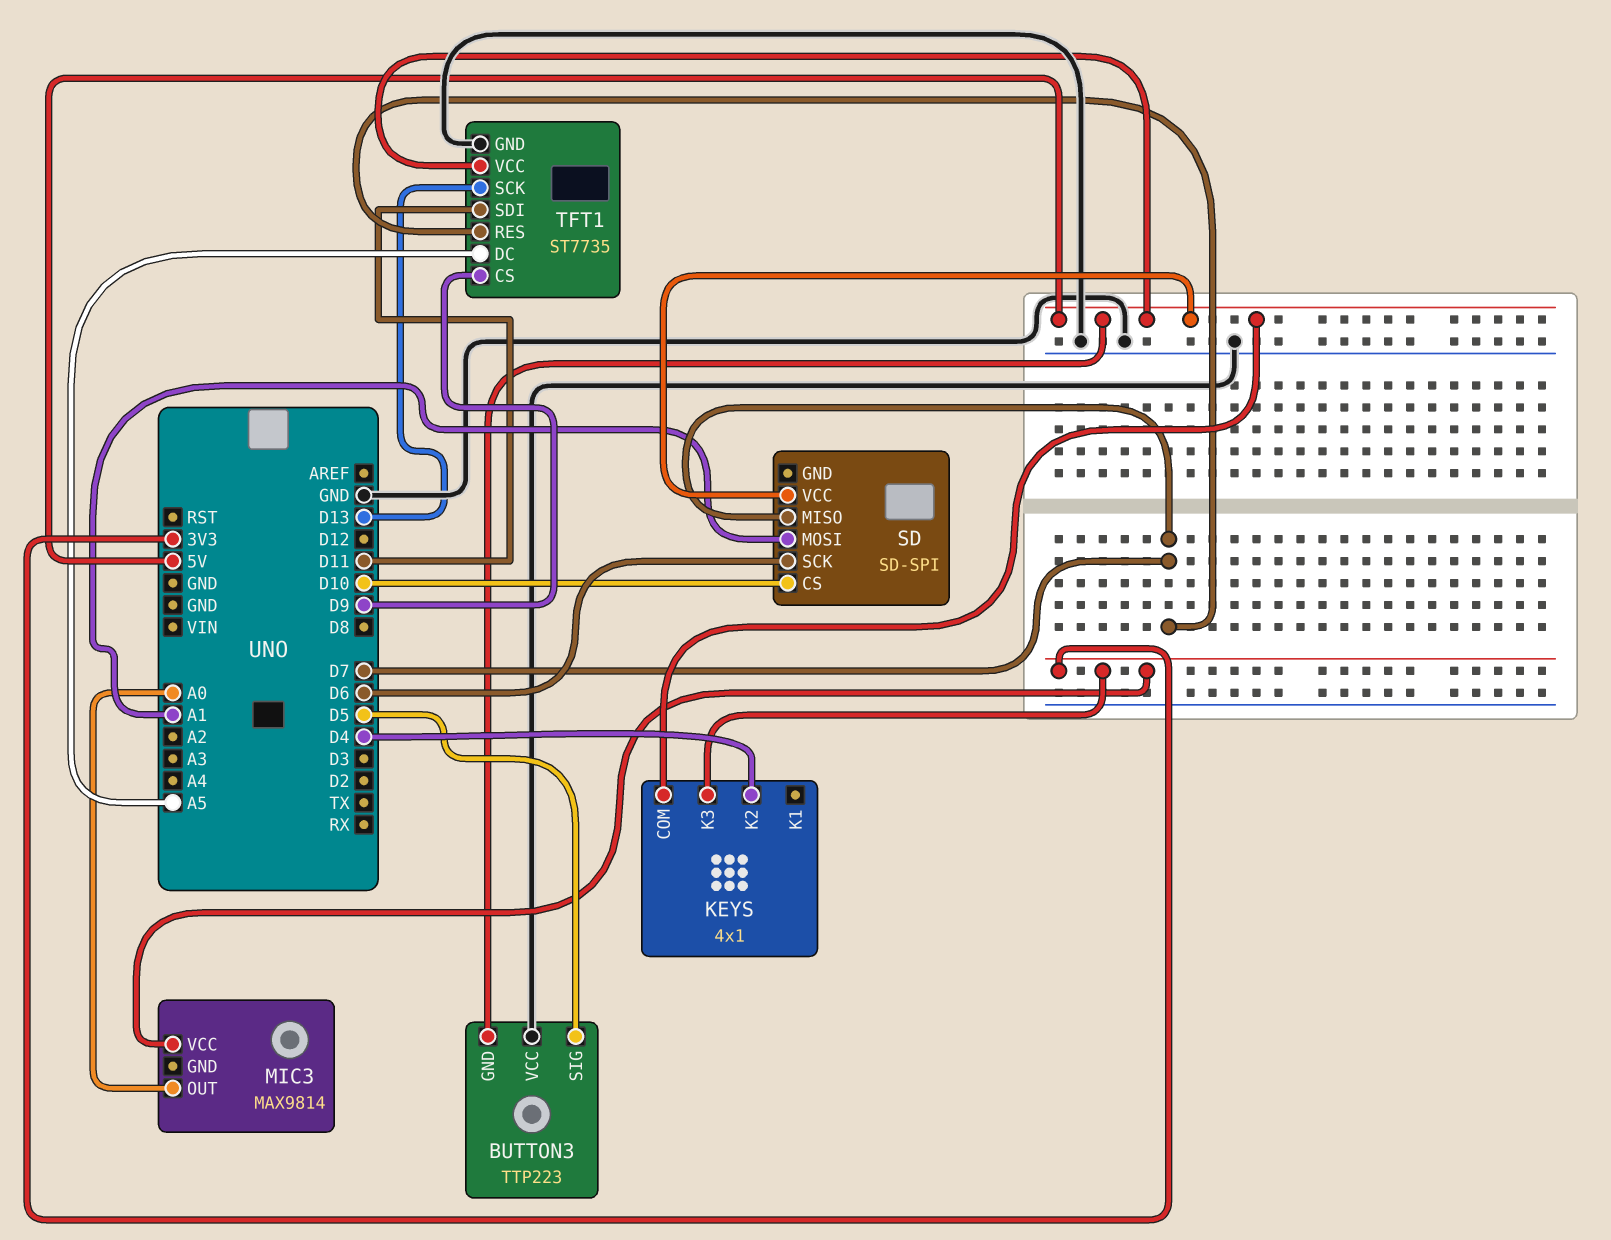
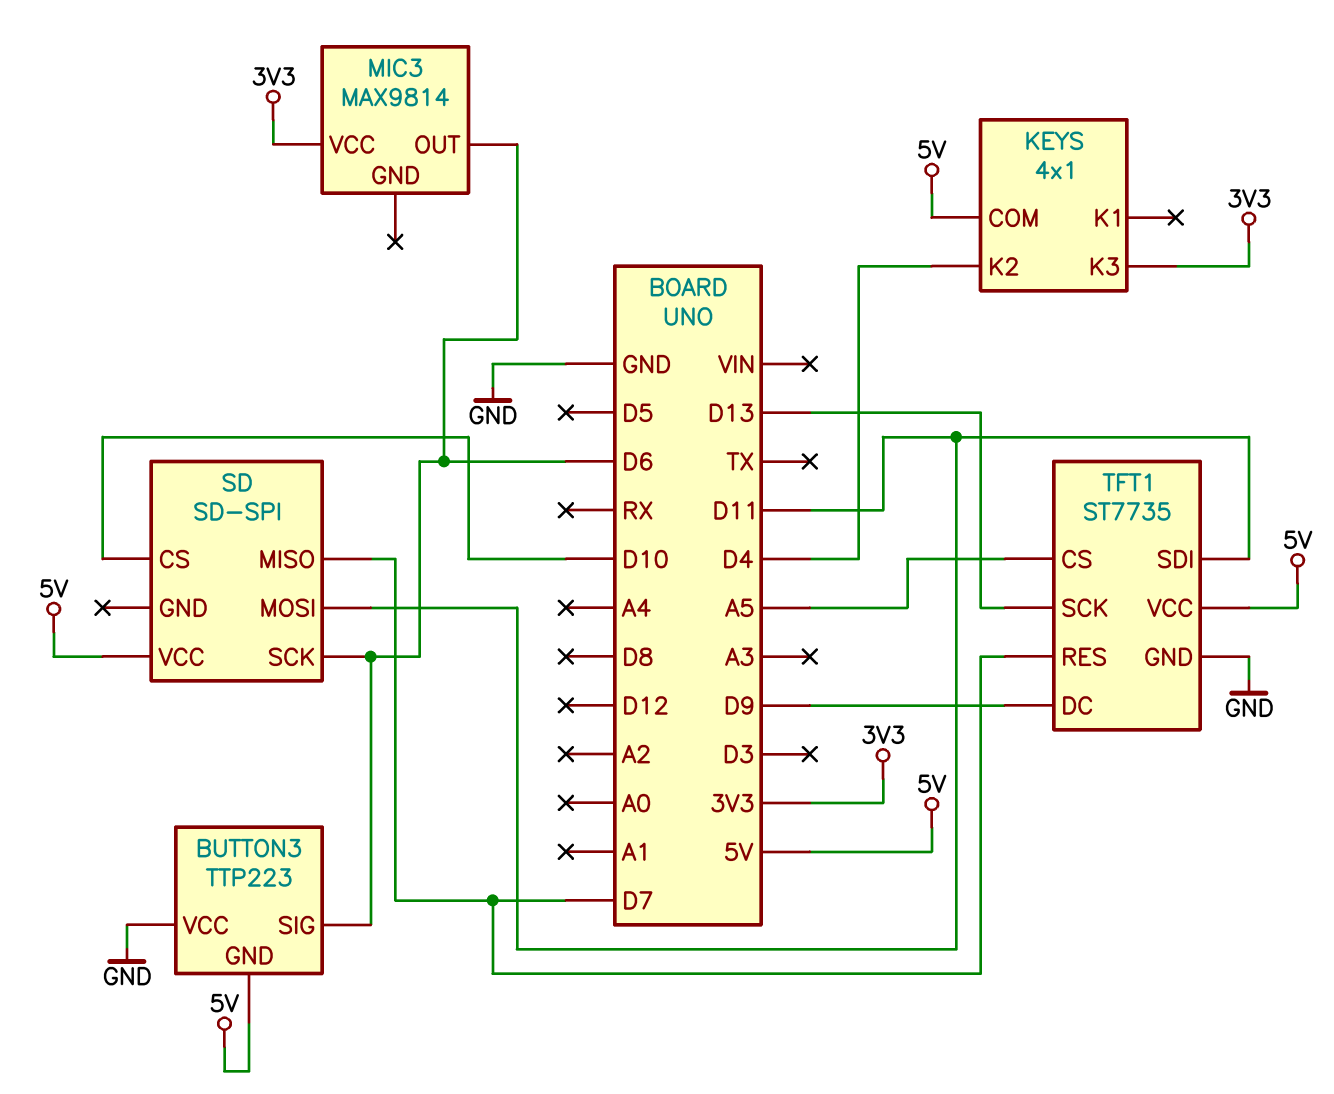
BUTTON3 pin SIG: D5 -> D6
MIC3 pin OUT: A0 -> D6
SD pin MOSI: A1 -> D11
TFT1 pin CS: D9 -> A5
TFT1 pin DC: A5 -> D9

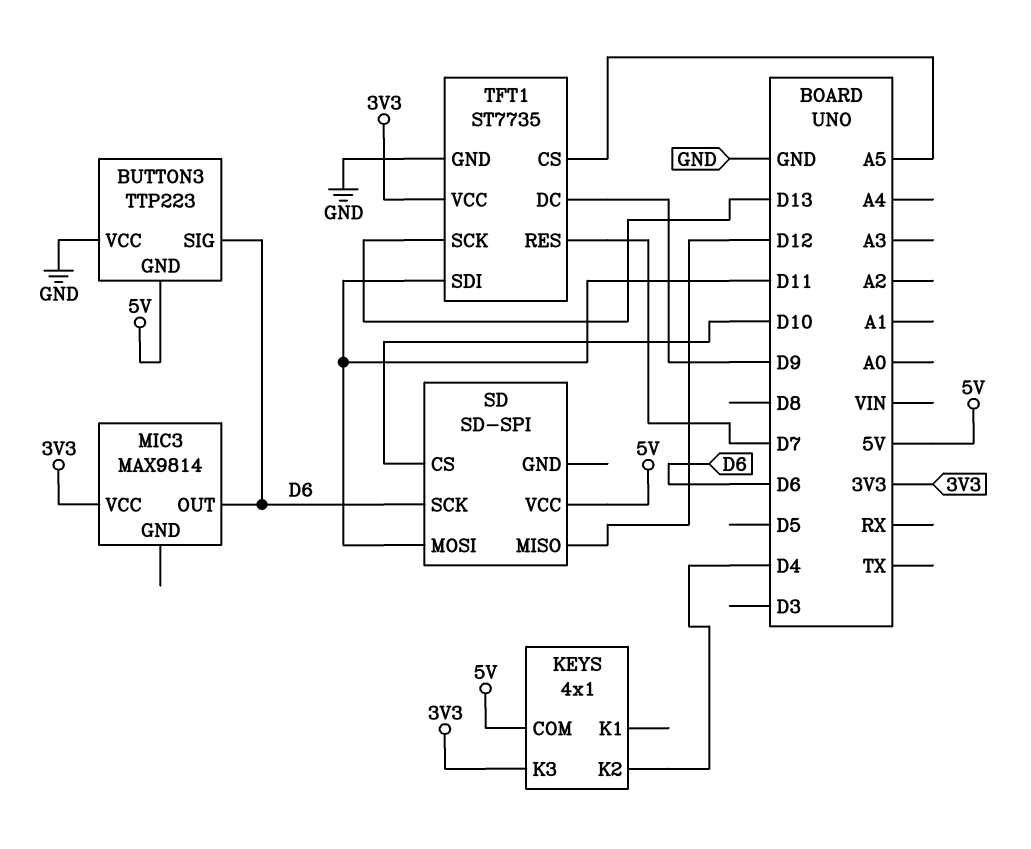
SD pin MISO: D7 -> D12
TFT1 pin VCC: 5V -> 3V3

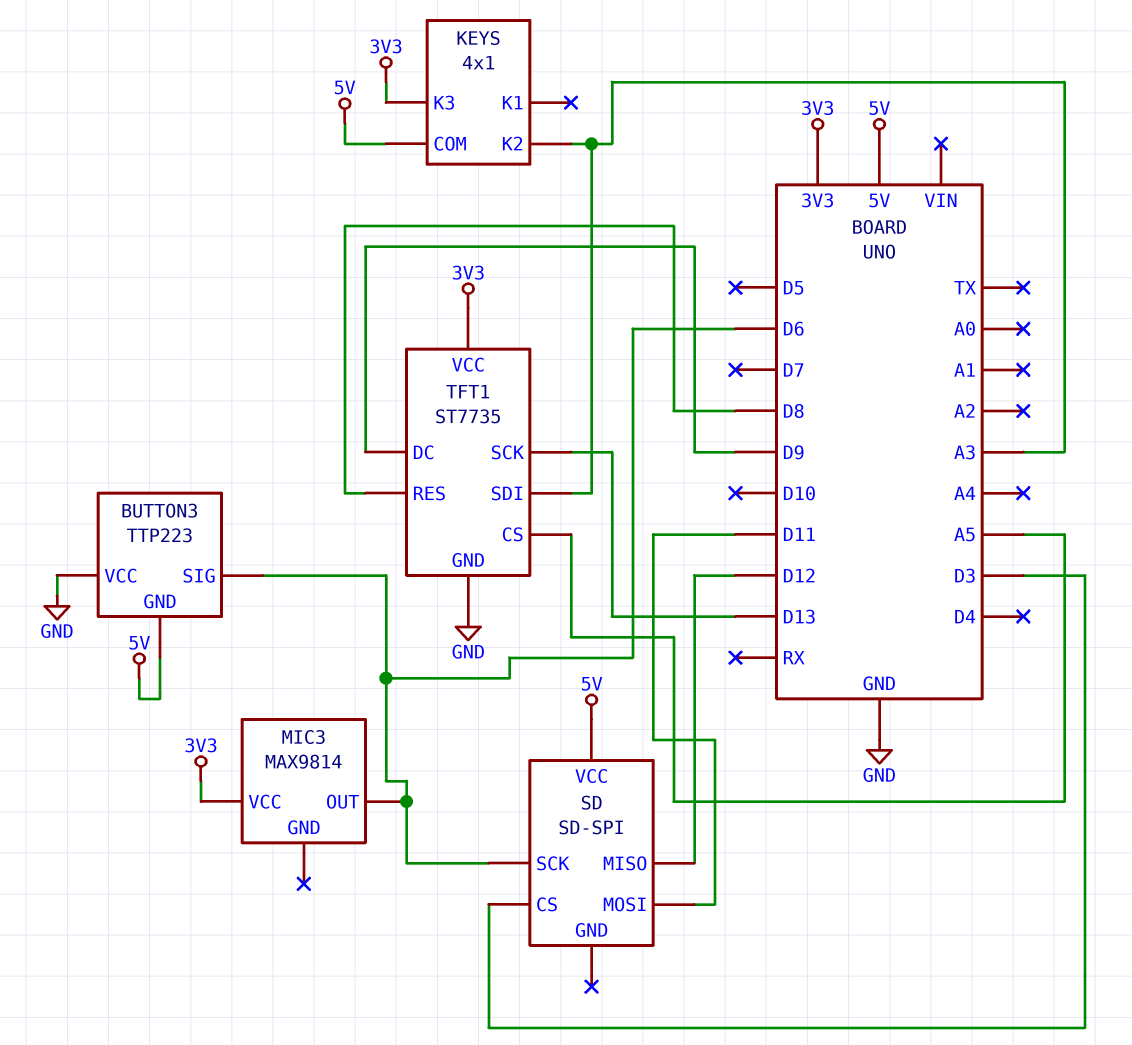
KEYS pin K2: D4 -> A3
SD pin CS: D10 -> D3
TFT1 pin RES: D7 -> D8
TFT1 pin SDI: D11 -> A3

